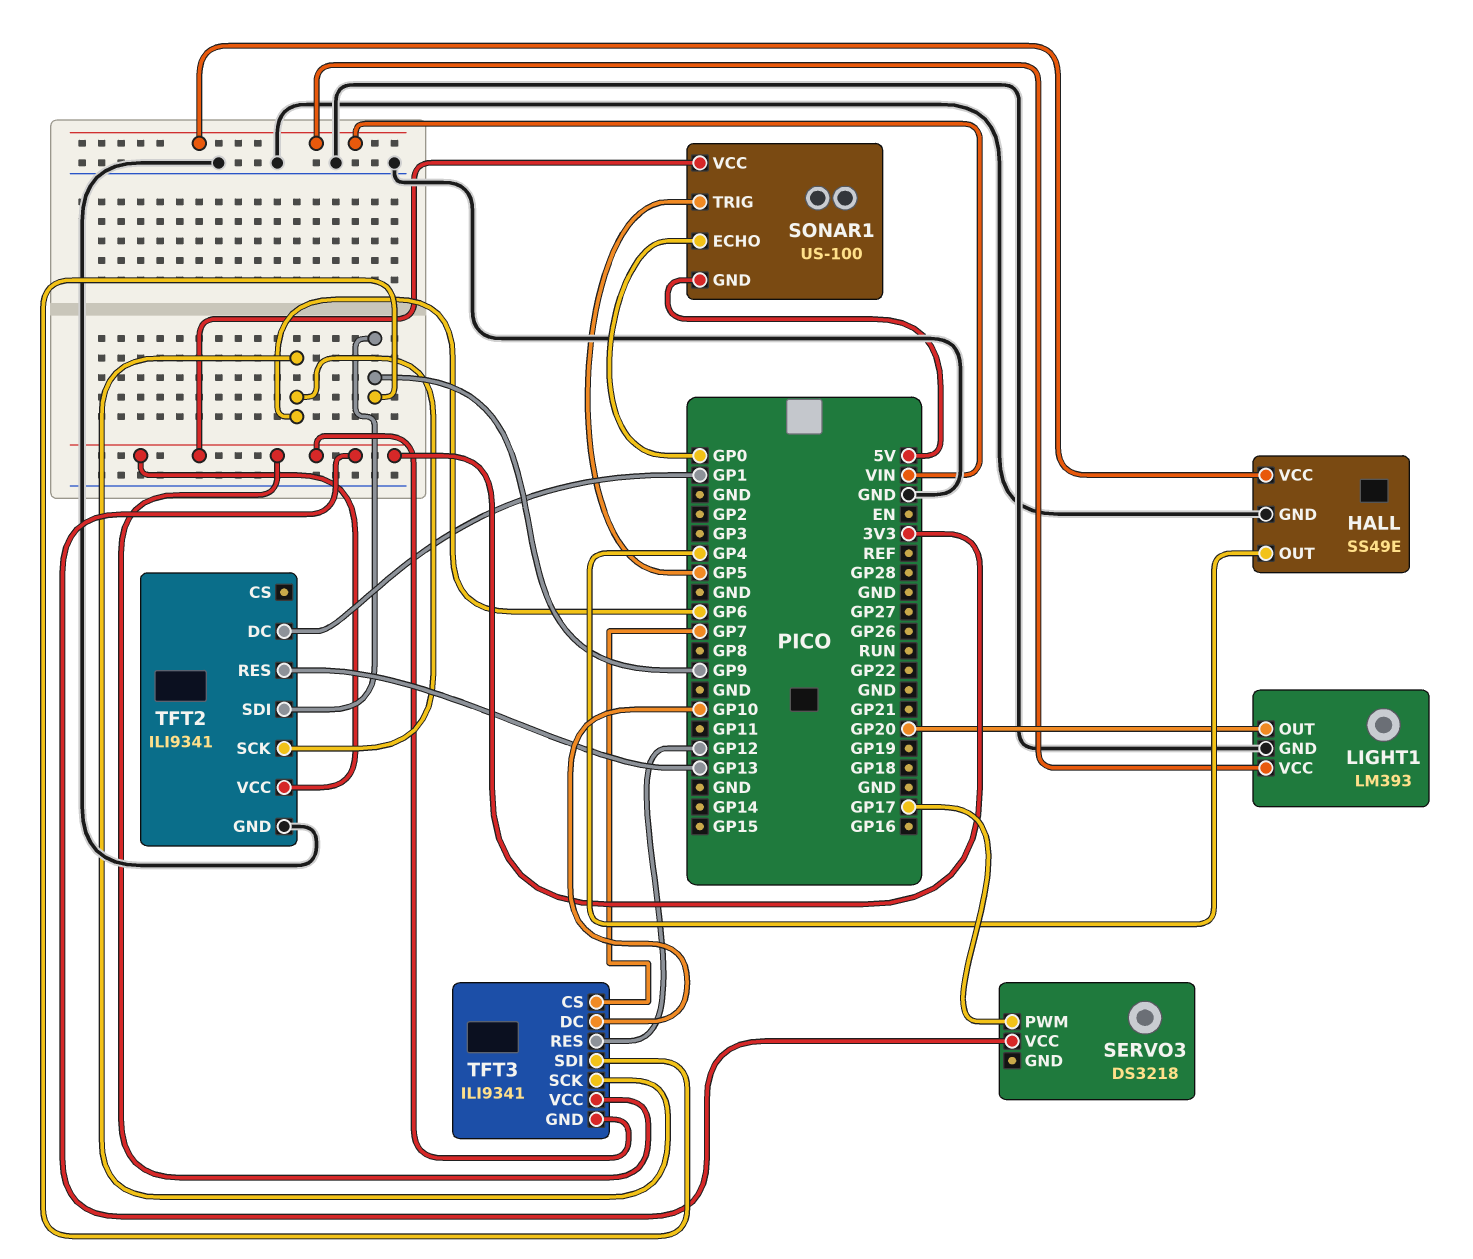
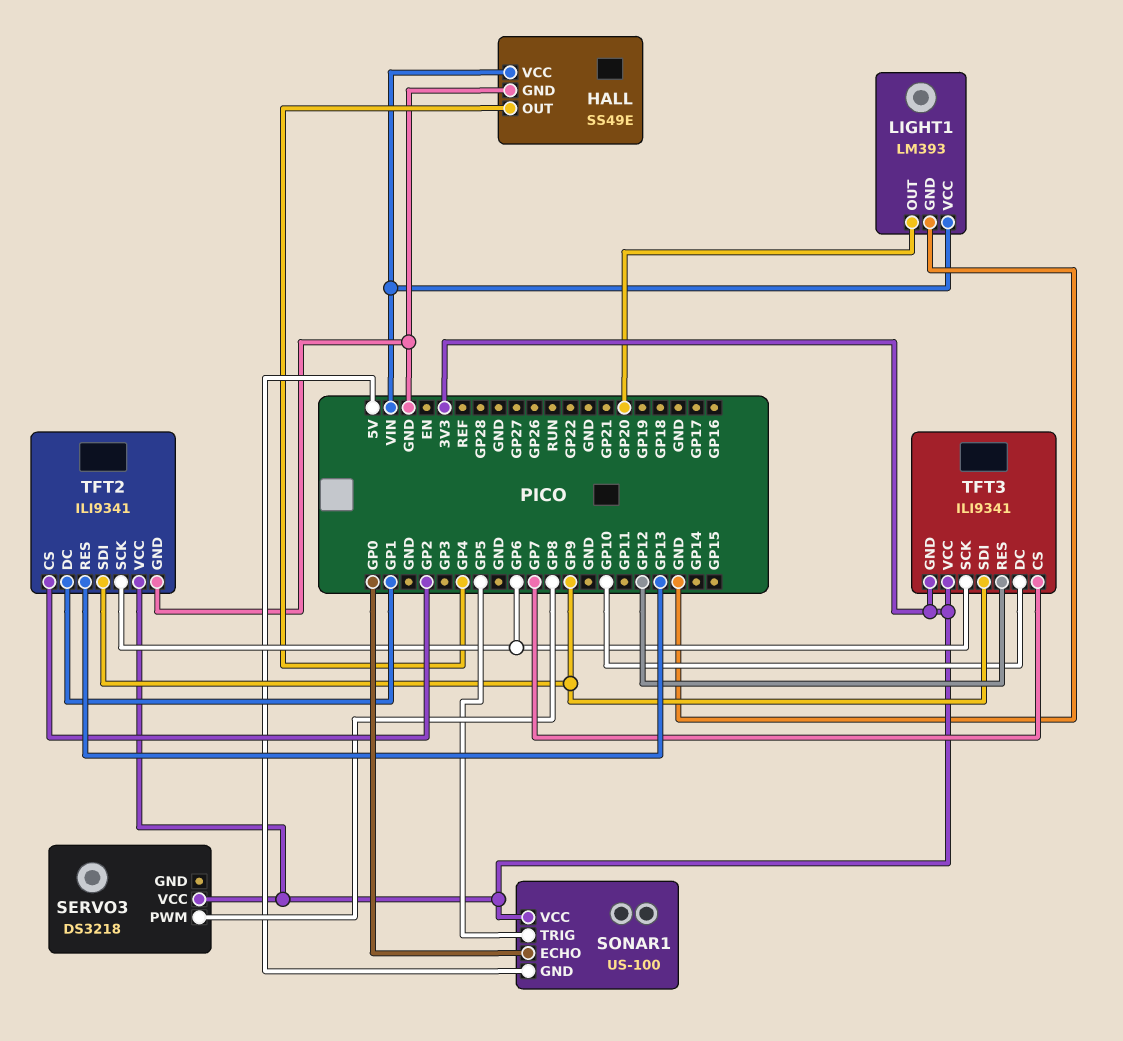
SERVO3 pin PWM: GP17 -> GP8
TFT2 pin CS: none -> GP2

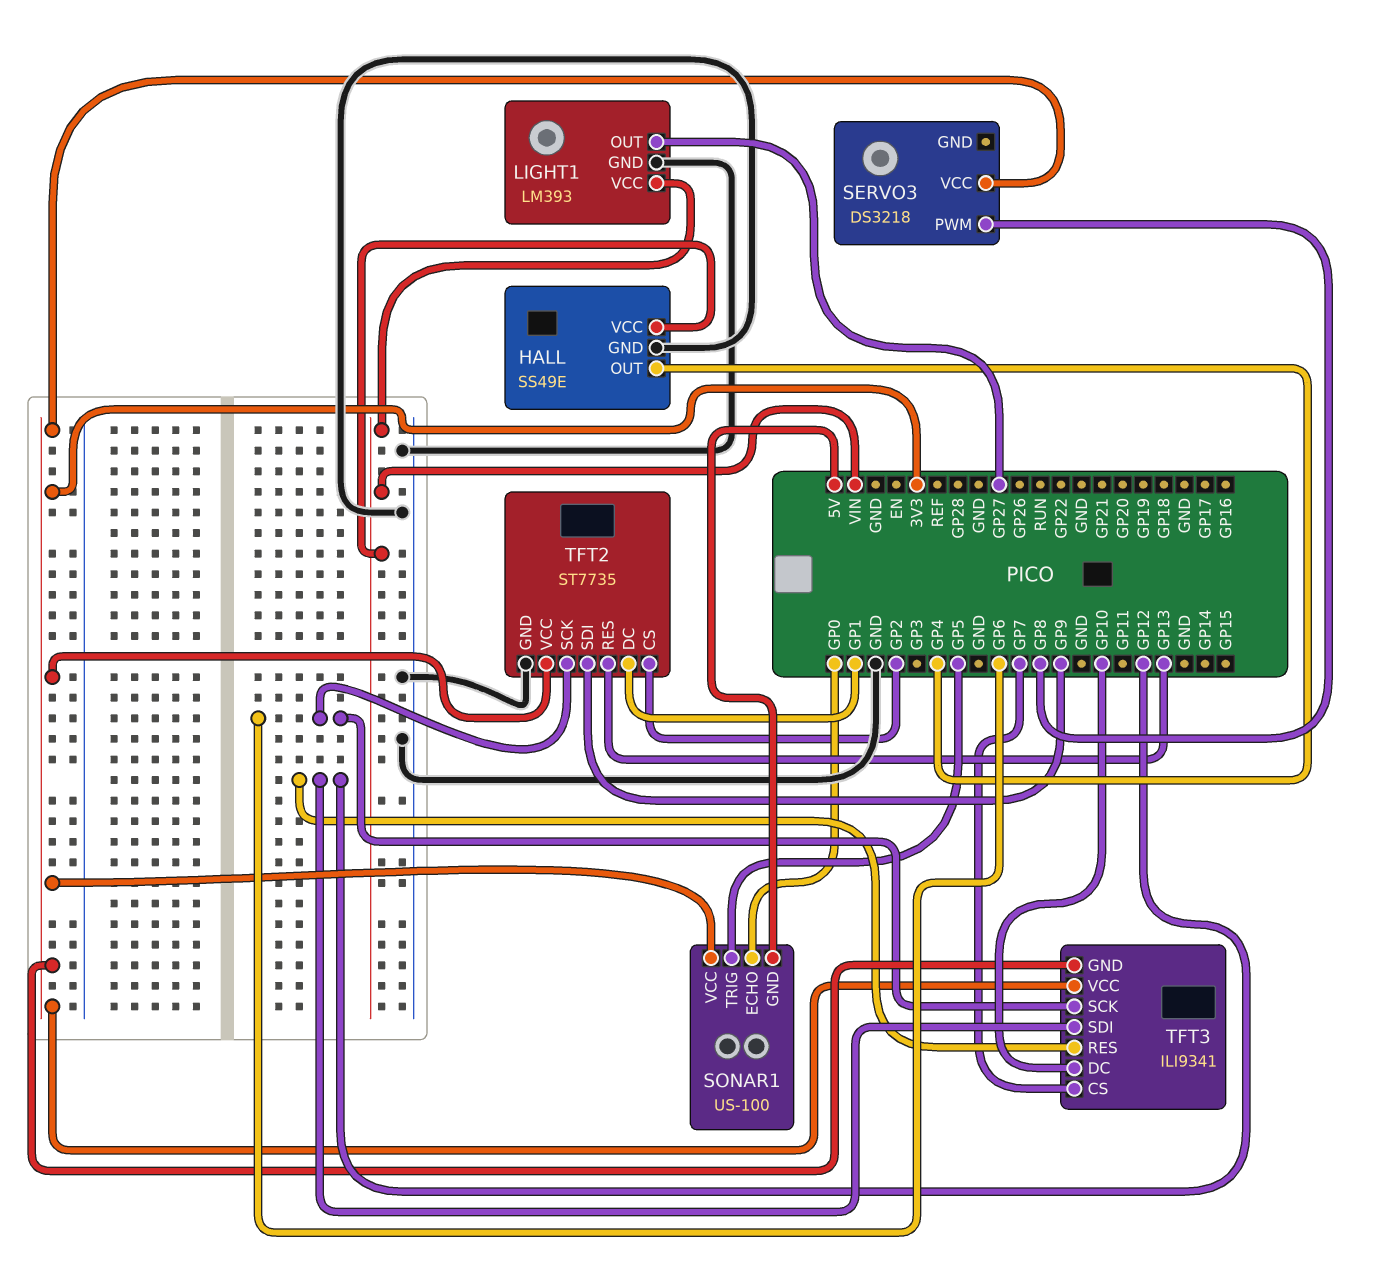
LIGHT1 pin OUT: GP20 -> GP27
TFT2: ILI9341 -> ST7735
TFT3 pin SDI: GP9 -> GP12

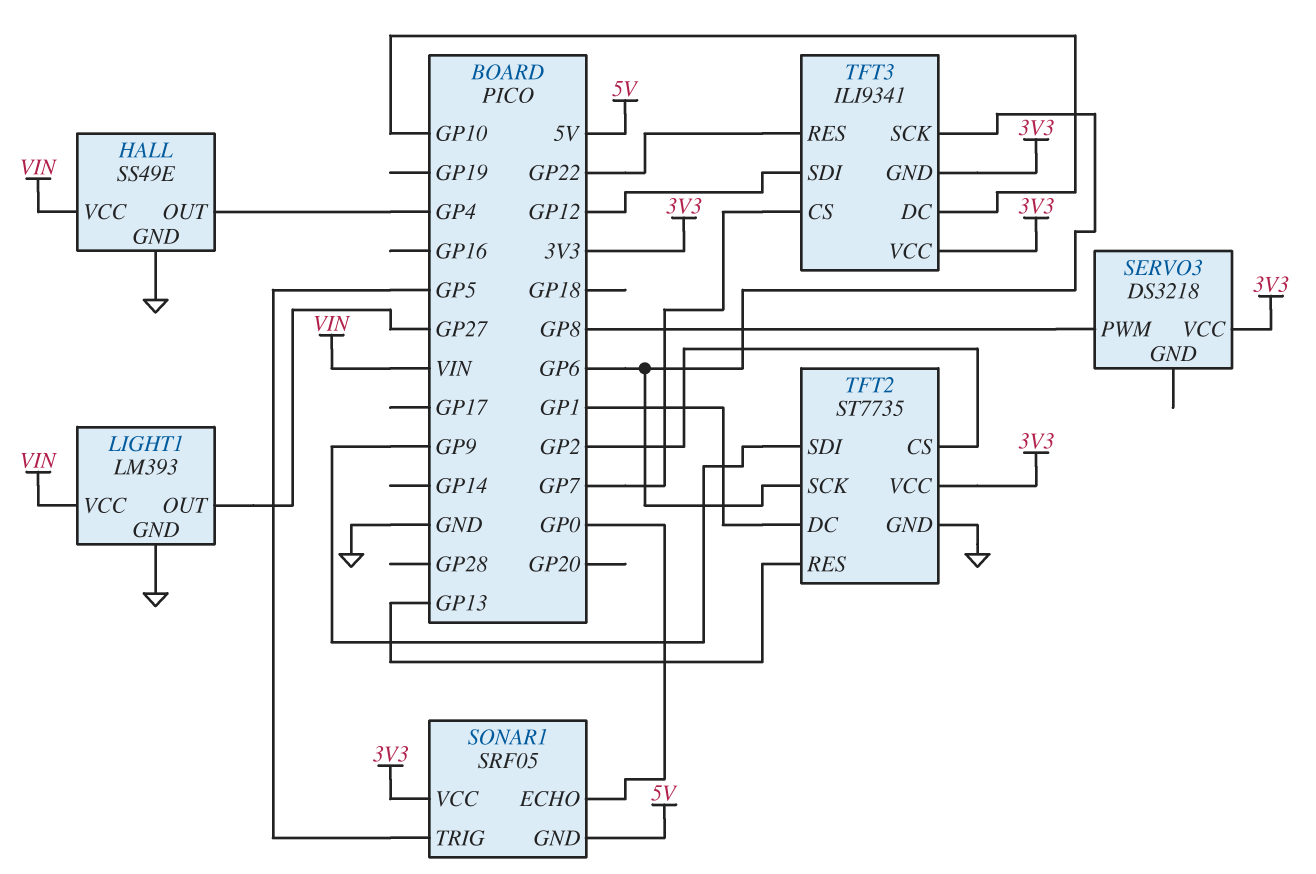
SONAR1: US-100 -> SRF05
TFT3 pin RES: GP12 -> GP22

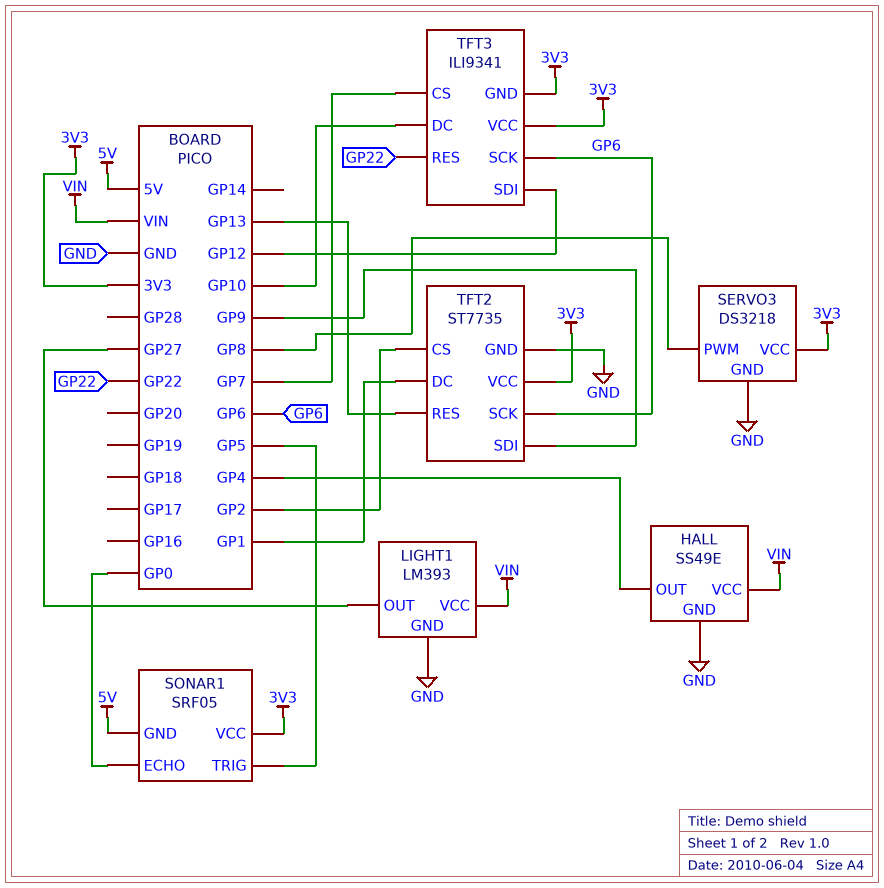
SERVO3 pin GND: none -> GND

